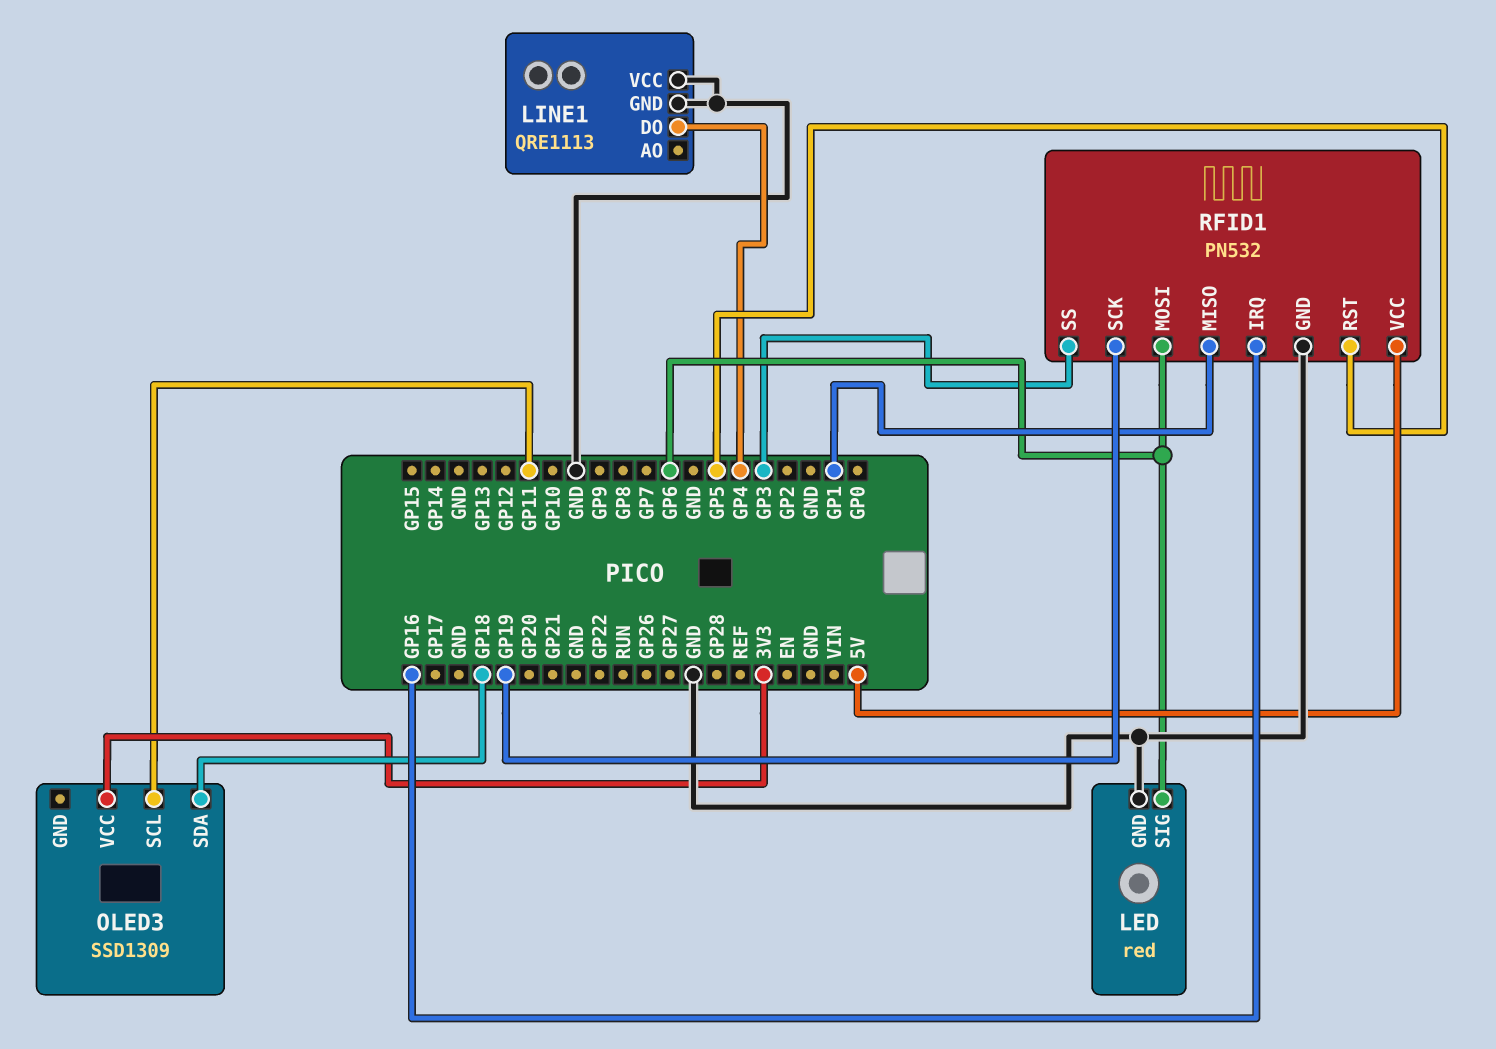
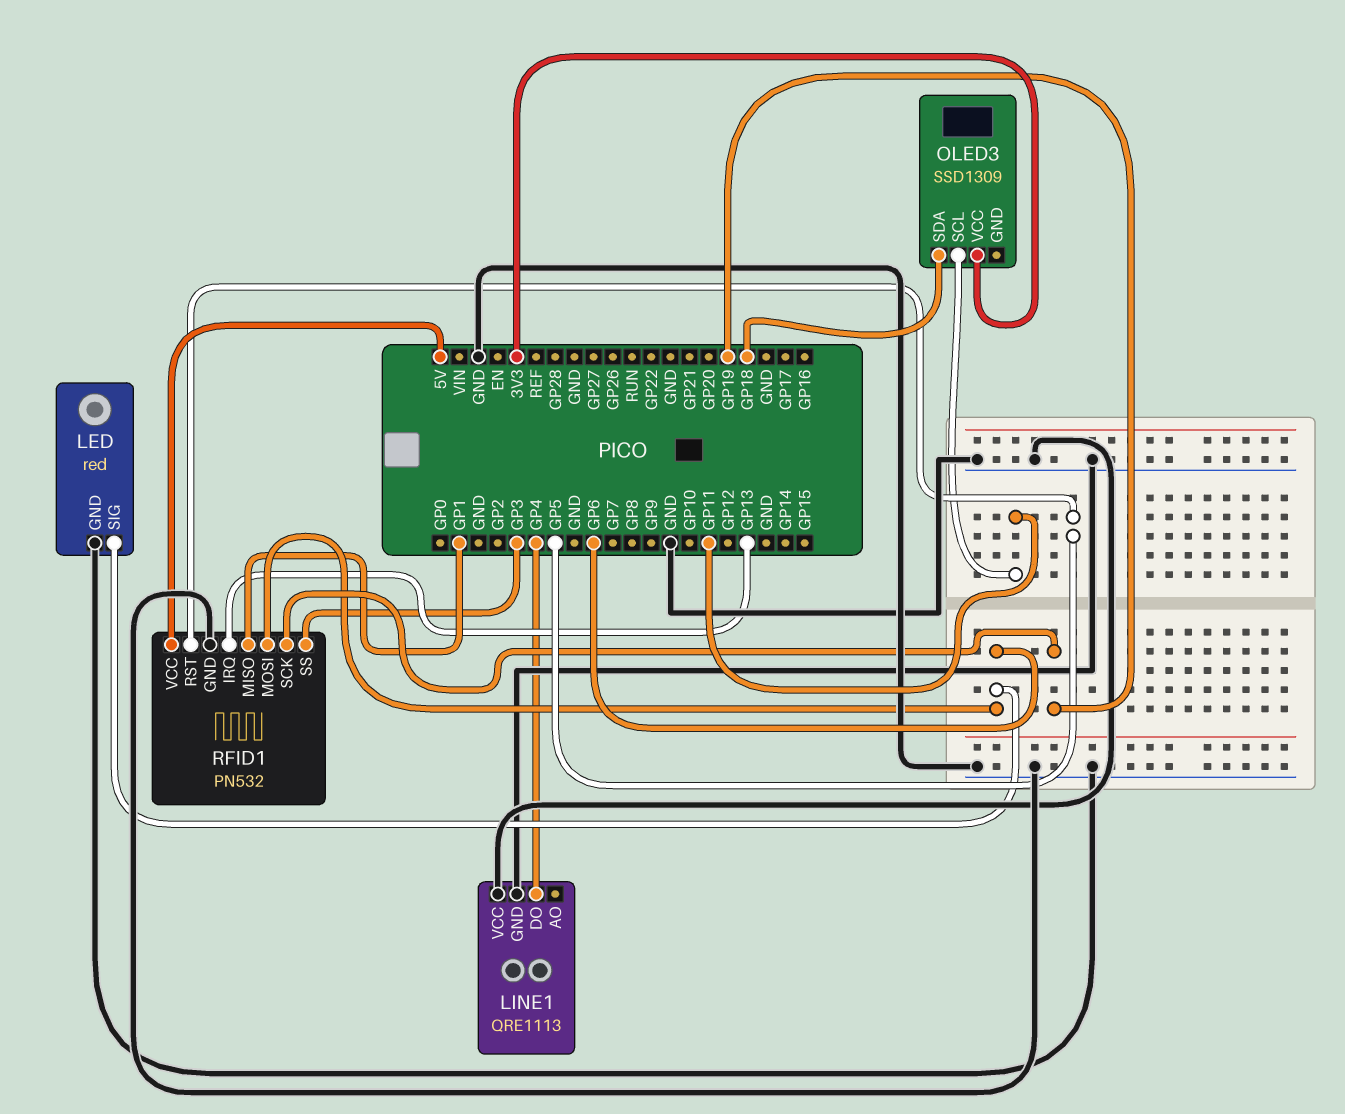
RFID1 pin IRQ: GP16 -> GP13

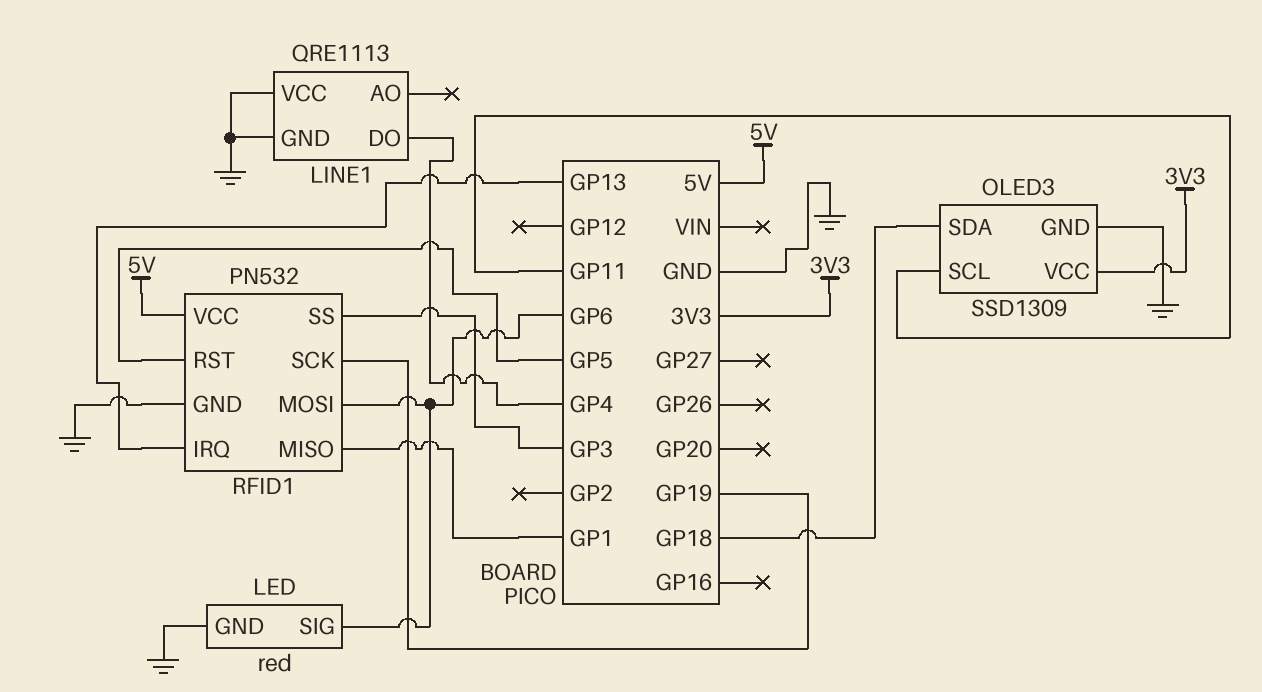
OLED3 pin GND: none -> GND

